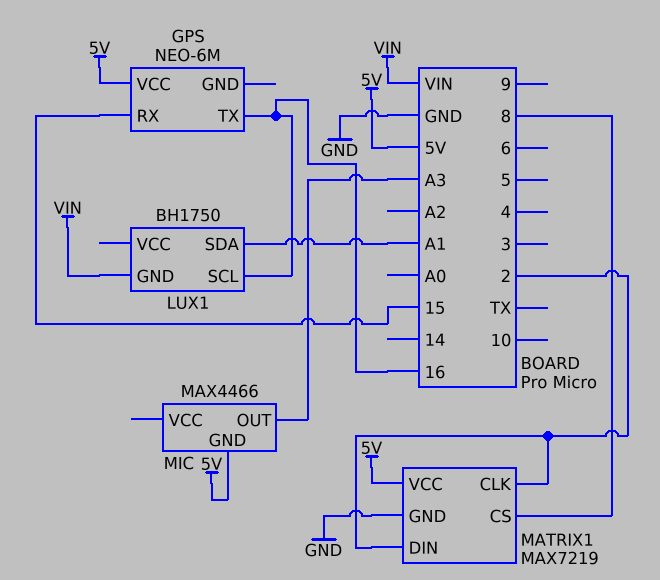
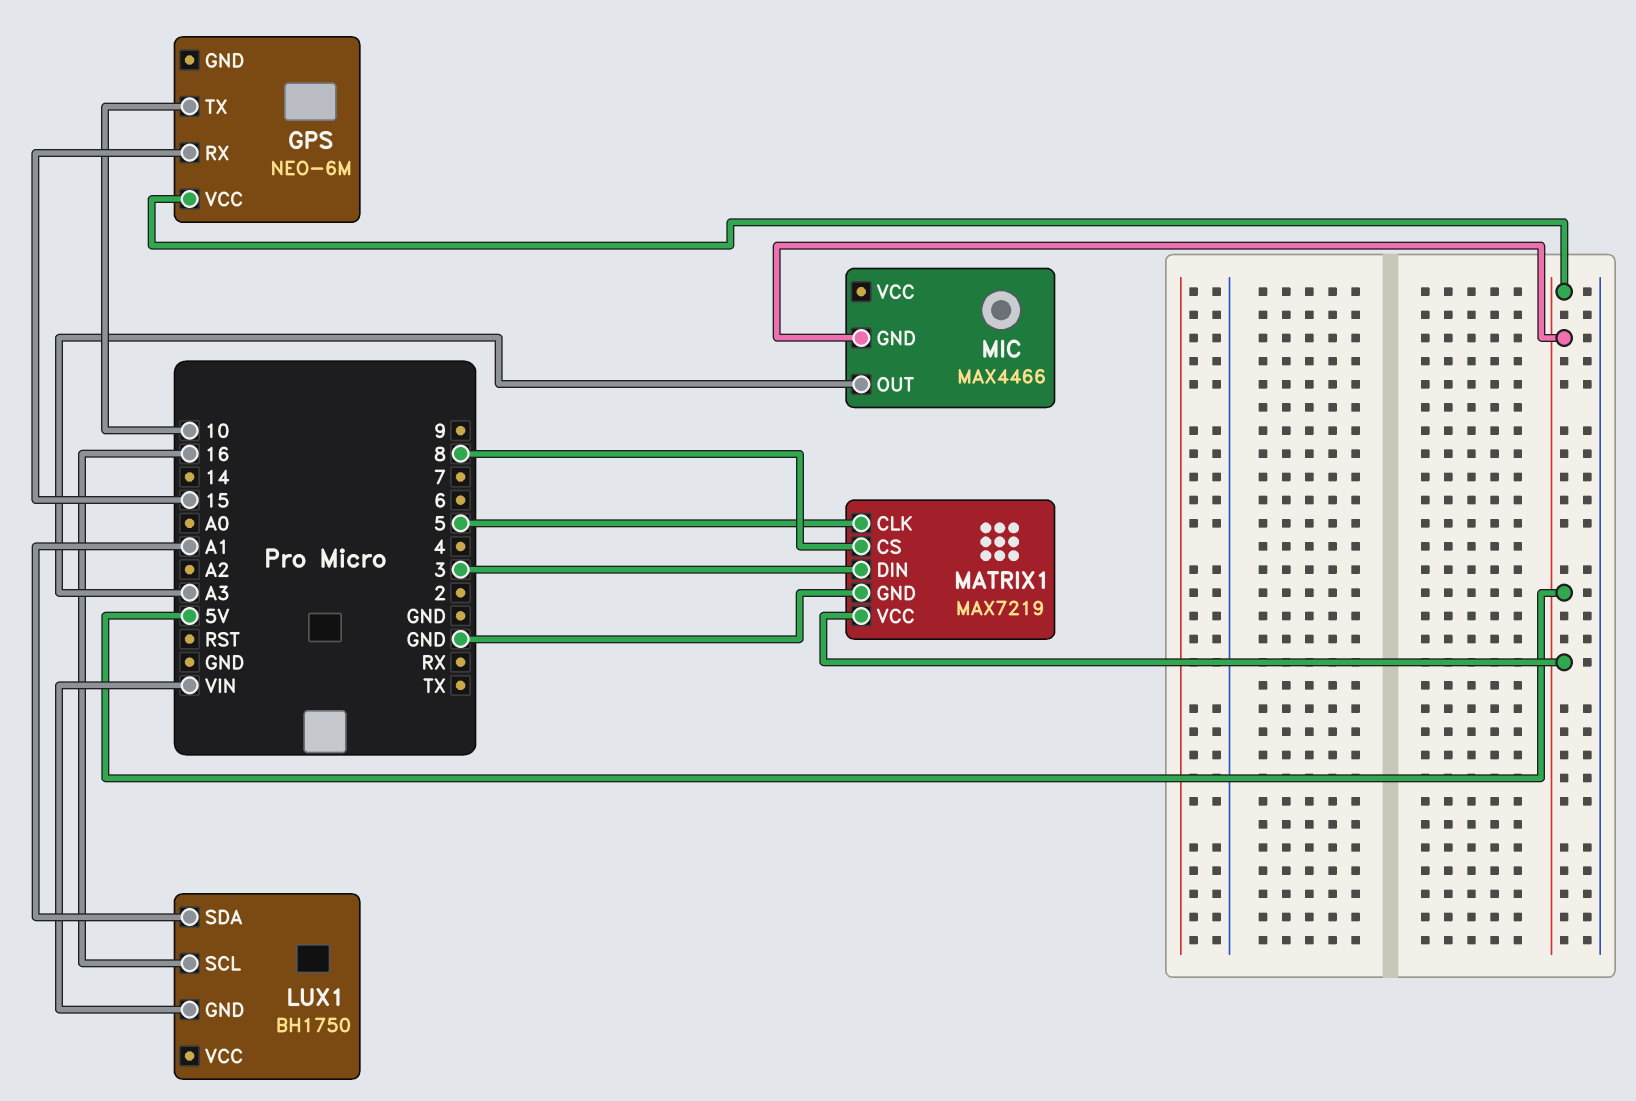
GPS pin TX: 16 -> 10
MATRIX1 pin CLK: 2 -> 5
MATRIX1 pin DIN: 2 -> 3

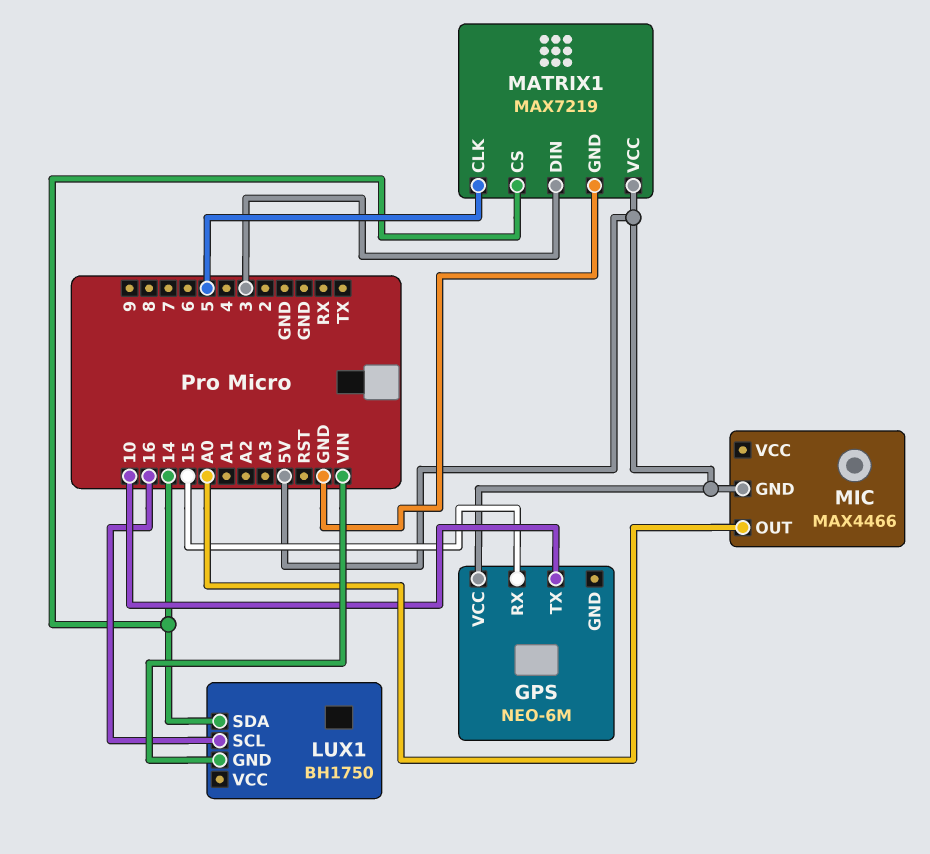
LUX1 pin SDA: A1 -> 14
MATRIX1 pin CS: 8 -> 14
MIC pin OUT: A3 -> A0

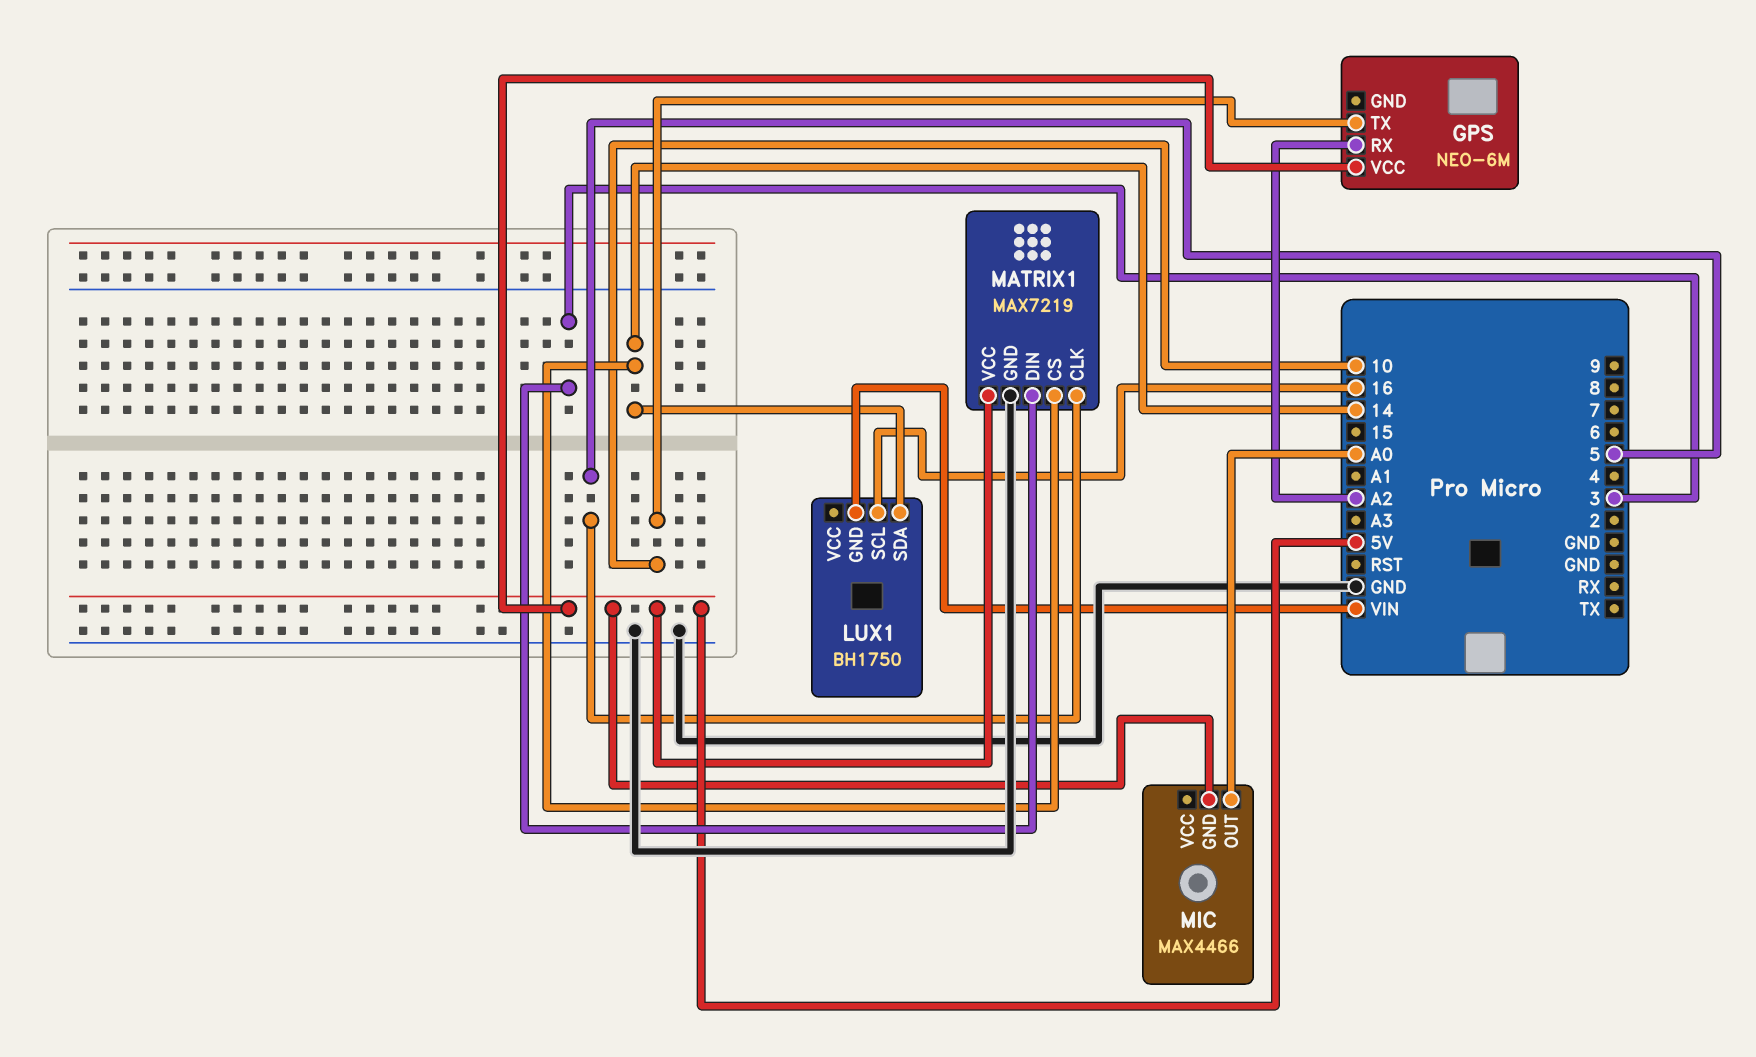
GPS pin RX: 15 -> A2

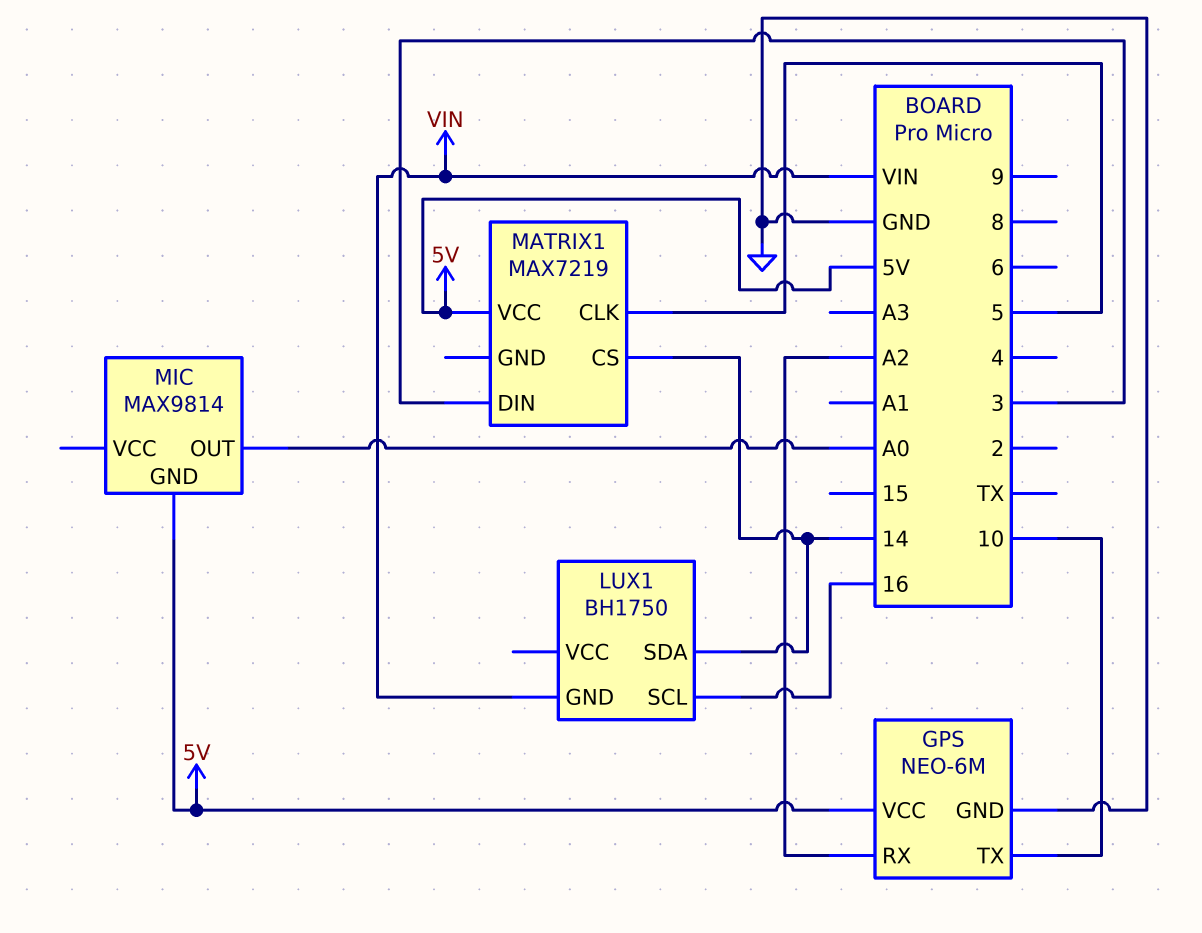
GPS pin GND: none -> GND
MATRIX1 pin GND: GND -> none
MIC: MAX4466 -> MAX9814

